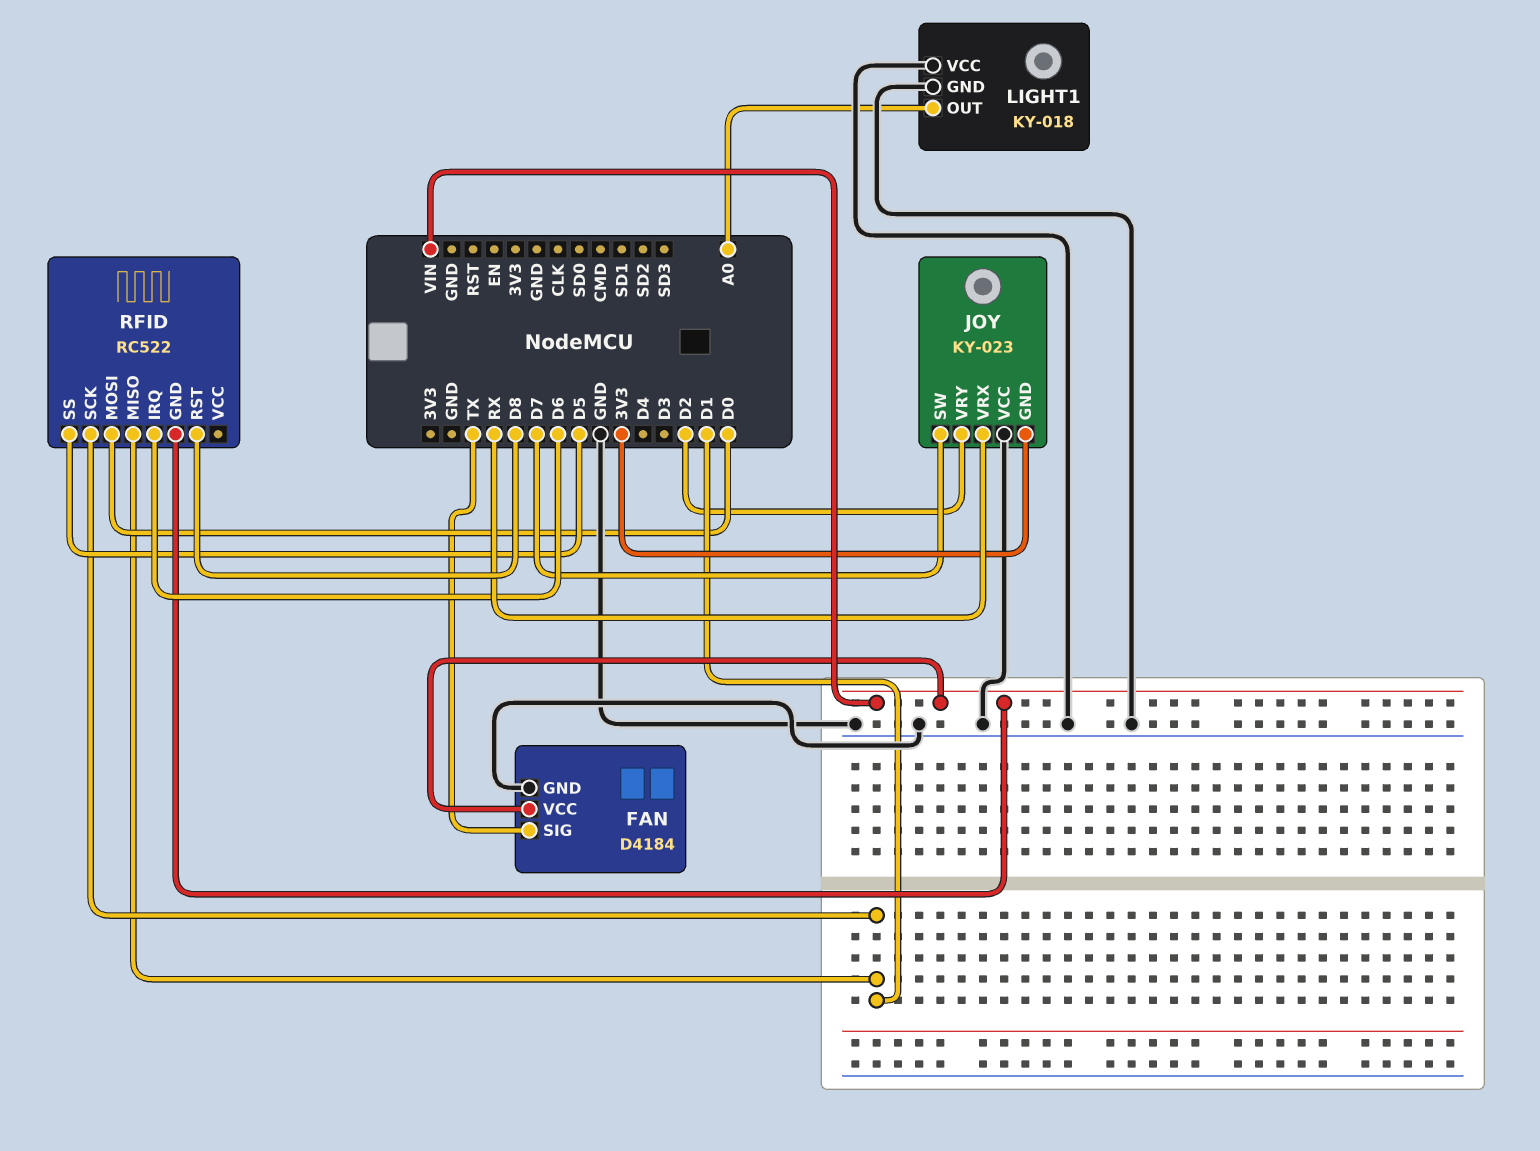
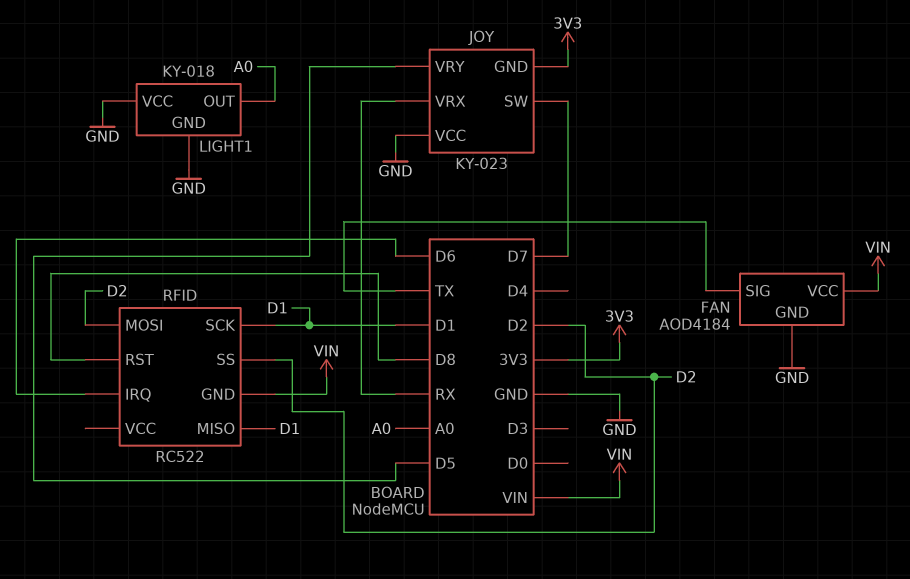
FAN: D4184 -> AOD4184
JOY pin VRY: D2 -> D5
RFID pin MOSI: D0 -> D2
RFID pin SS: D5 -> D2

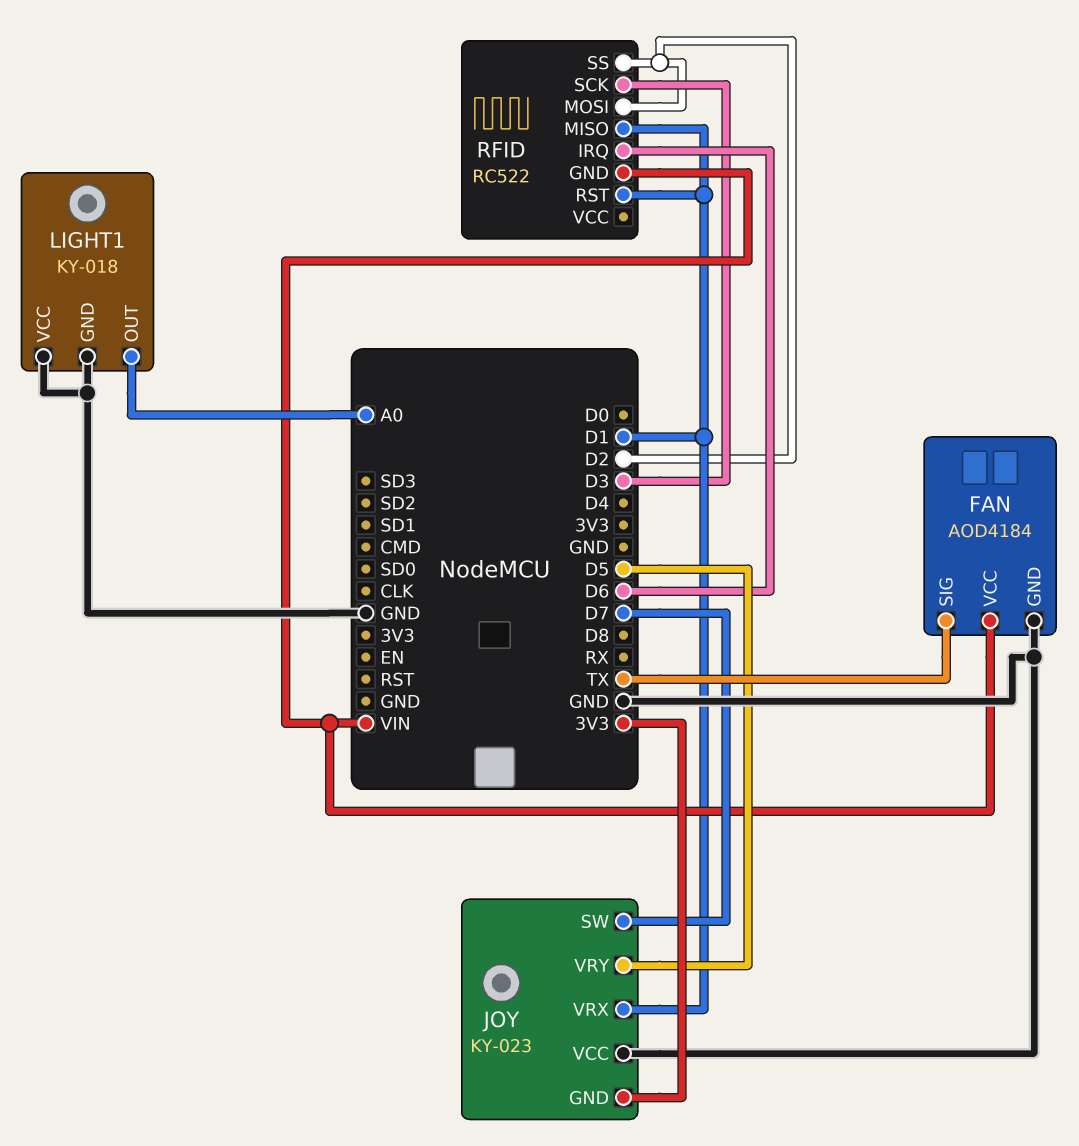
JOY pin VRX: RX -> D1
RFID pin RST: D8 -> D1
RFID pin SCK: D1 -> D3

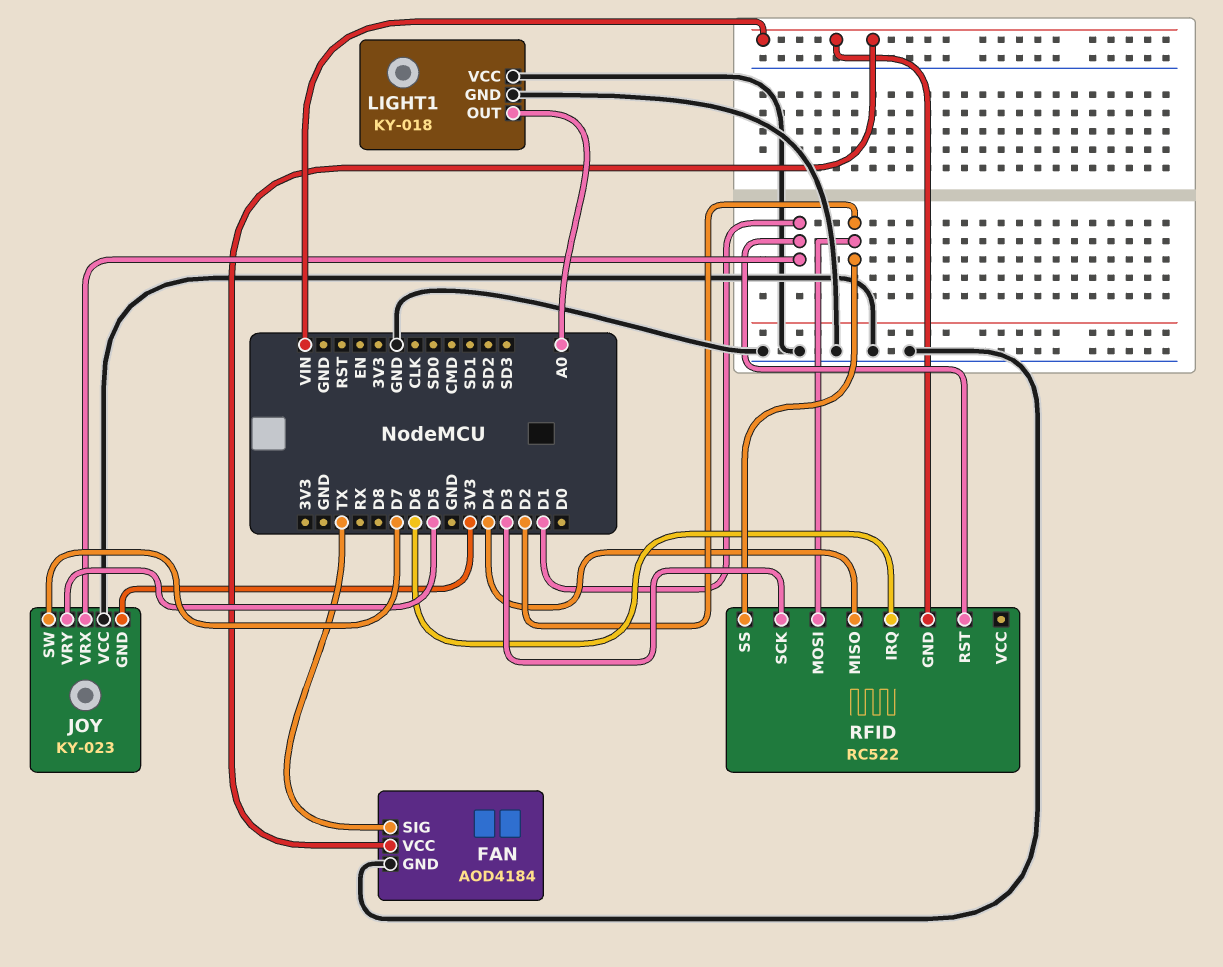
RFID pin MISO: D1 -> D4

